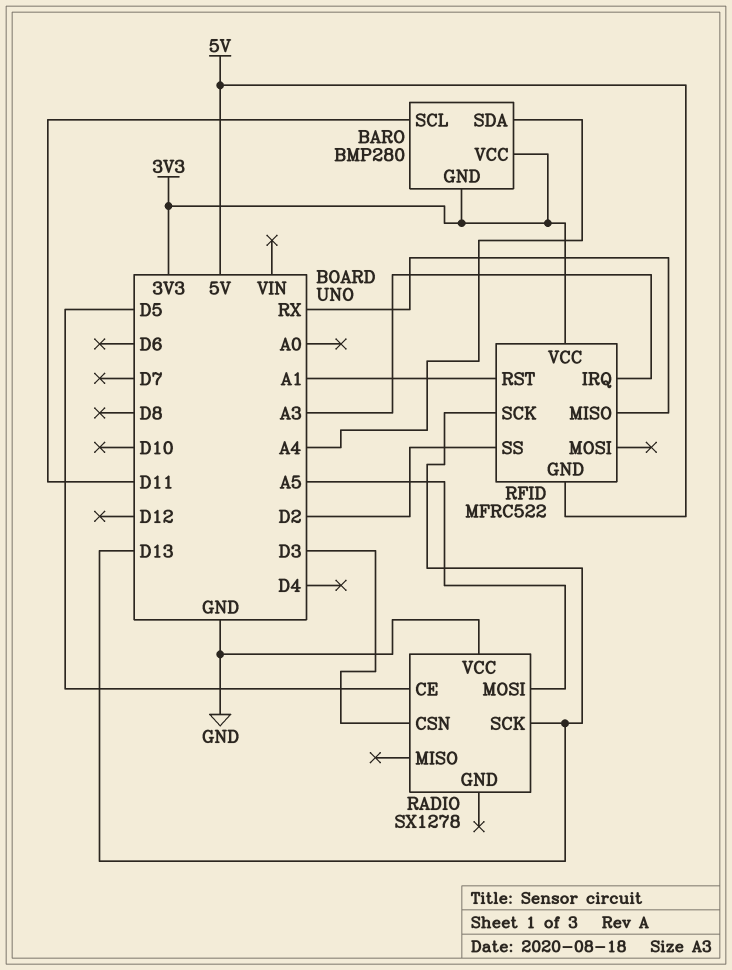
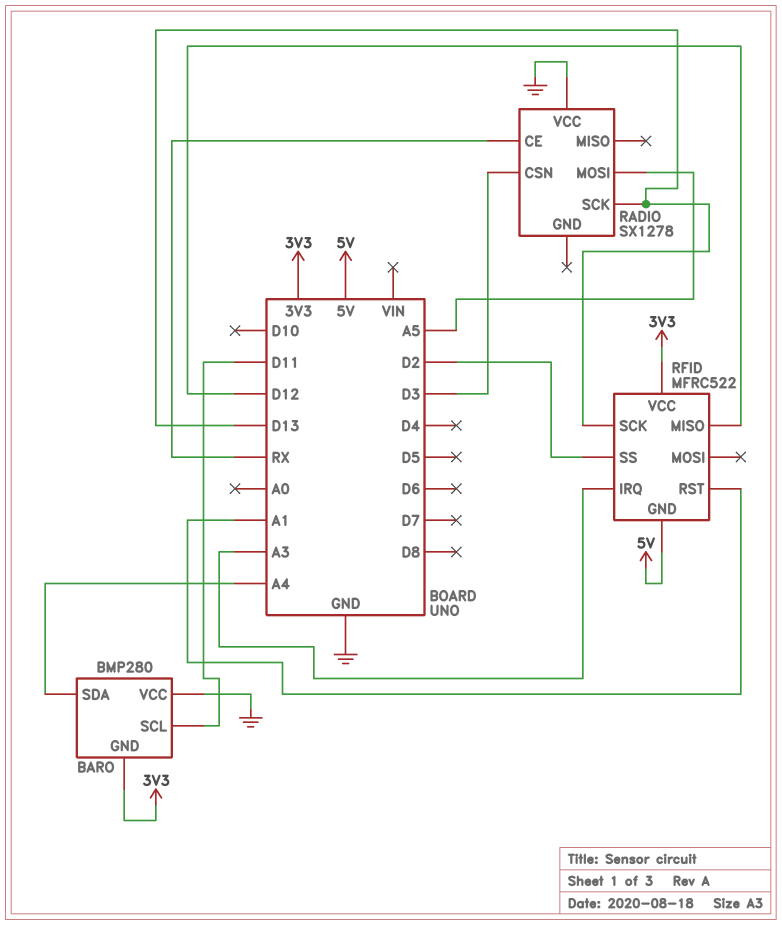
BARO pin VCC: 3V3 -> GND
RADIO pin CE: D5 -> RX
RFID pin MISO: RX -> D12

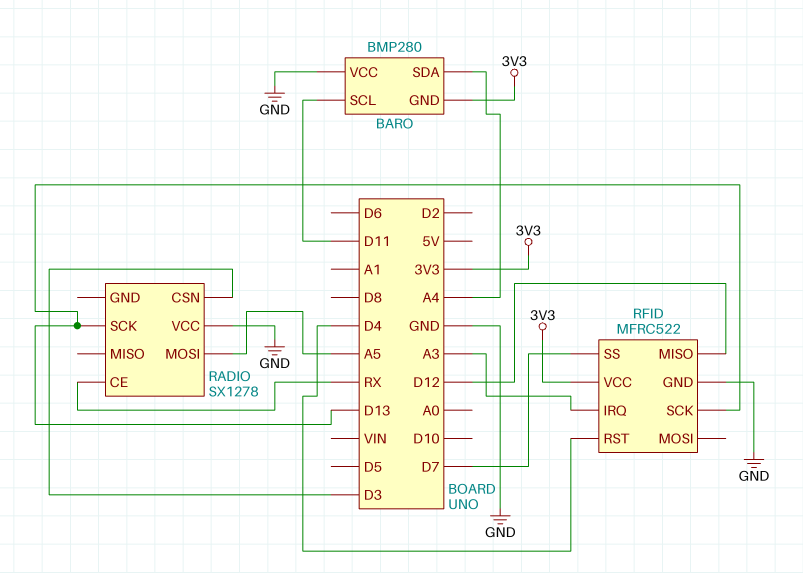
RFID pin GND: 5V -> GND
RFID pin RST: A1 -> D4
RFID pin SS: D2 -> D7

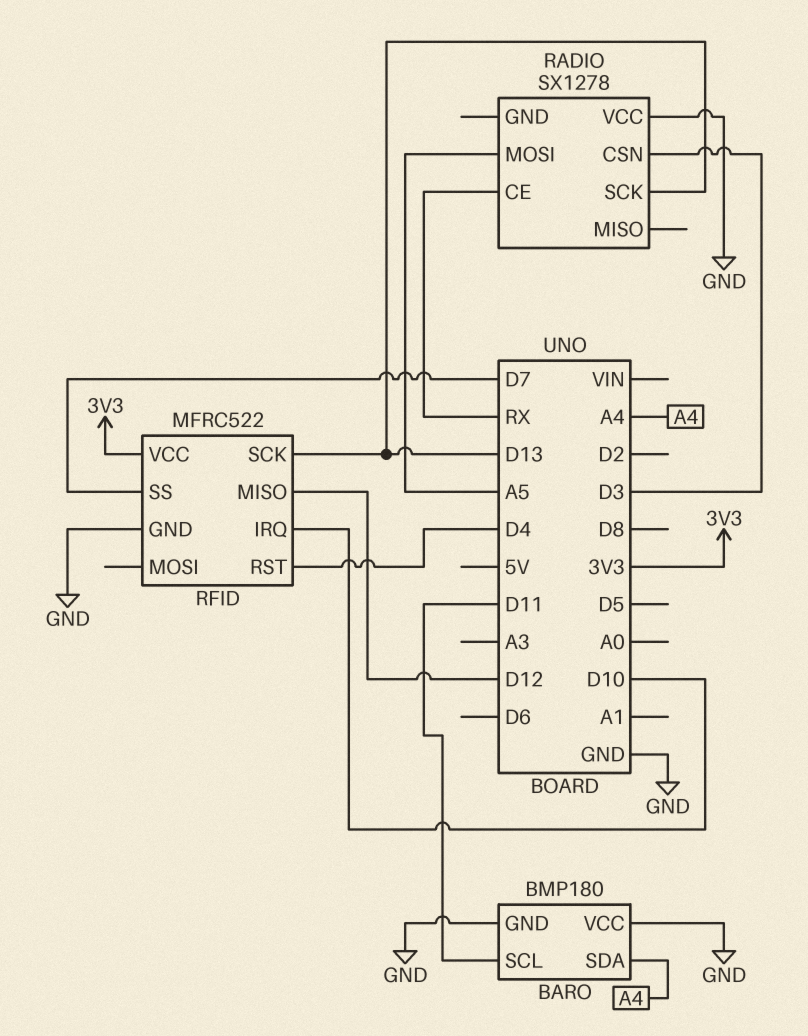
BARO: BMP280 -> BMP180
BARO pin GND: 3V3 -> GND
RFID pin IRQ: A3 -> D10

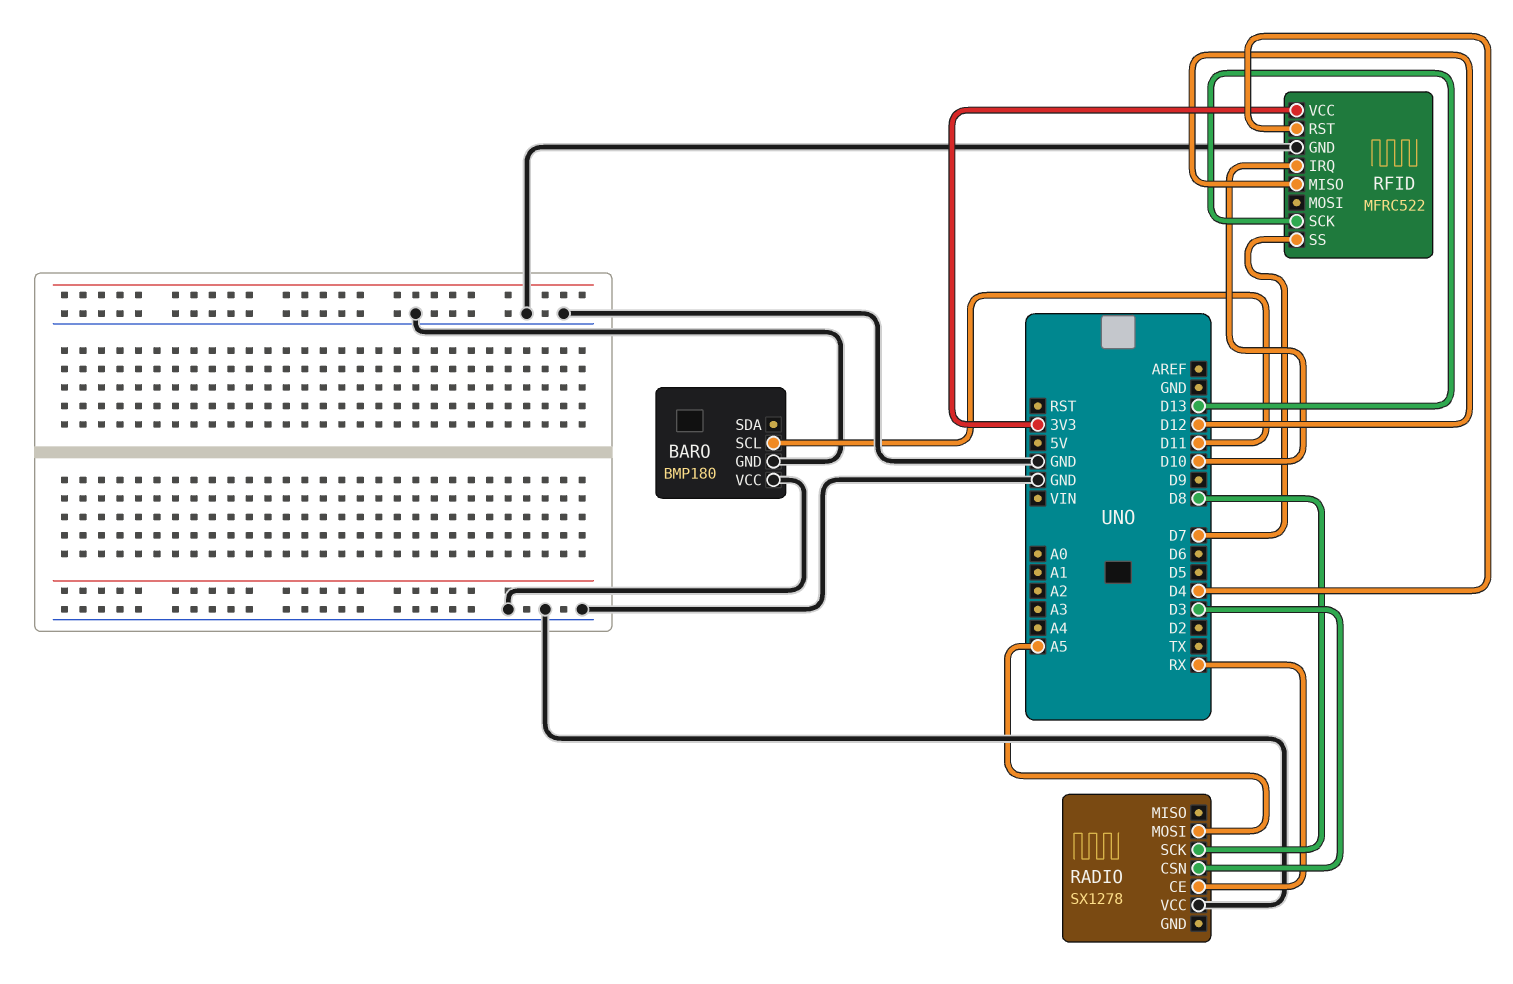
BARO pin SDA: A4 -> none
RADIO pin SCK: D13 -> D8

